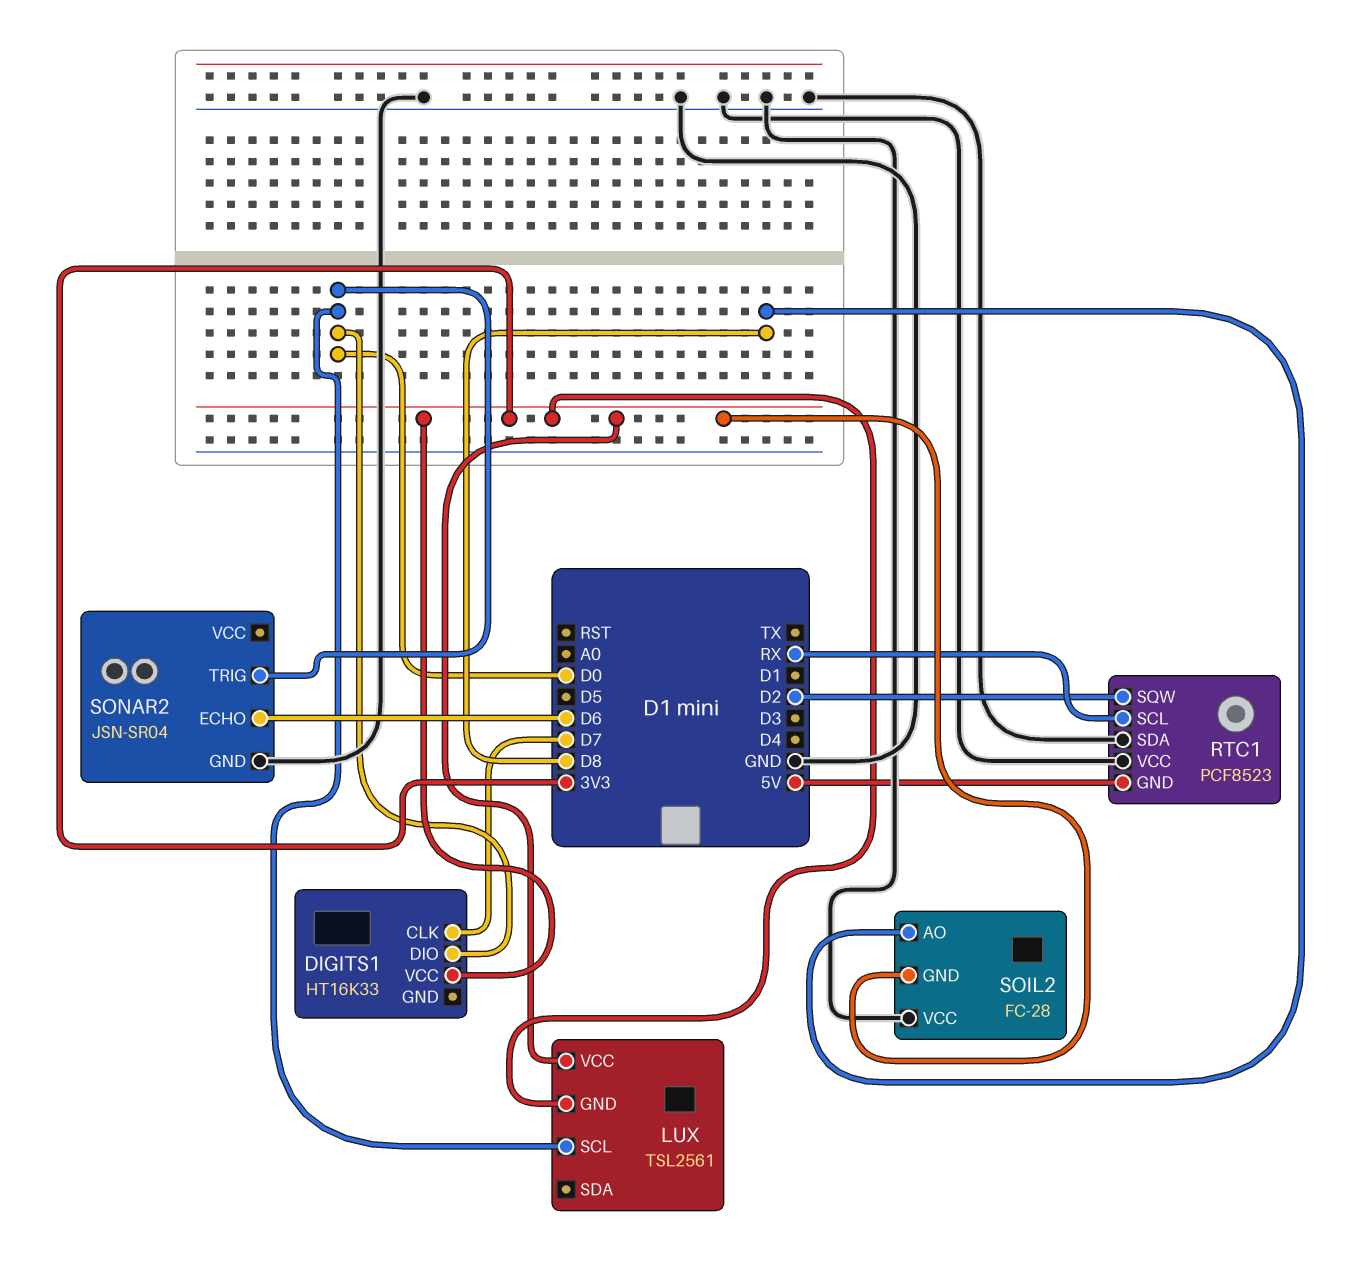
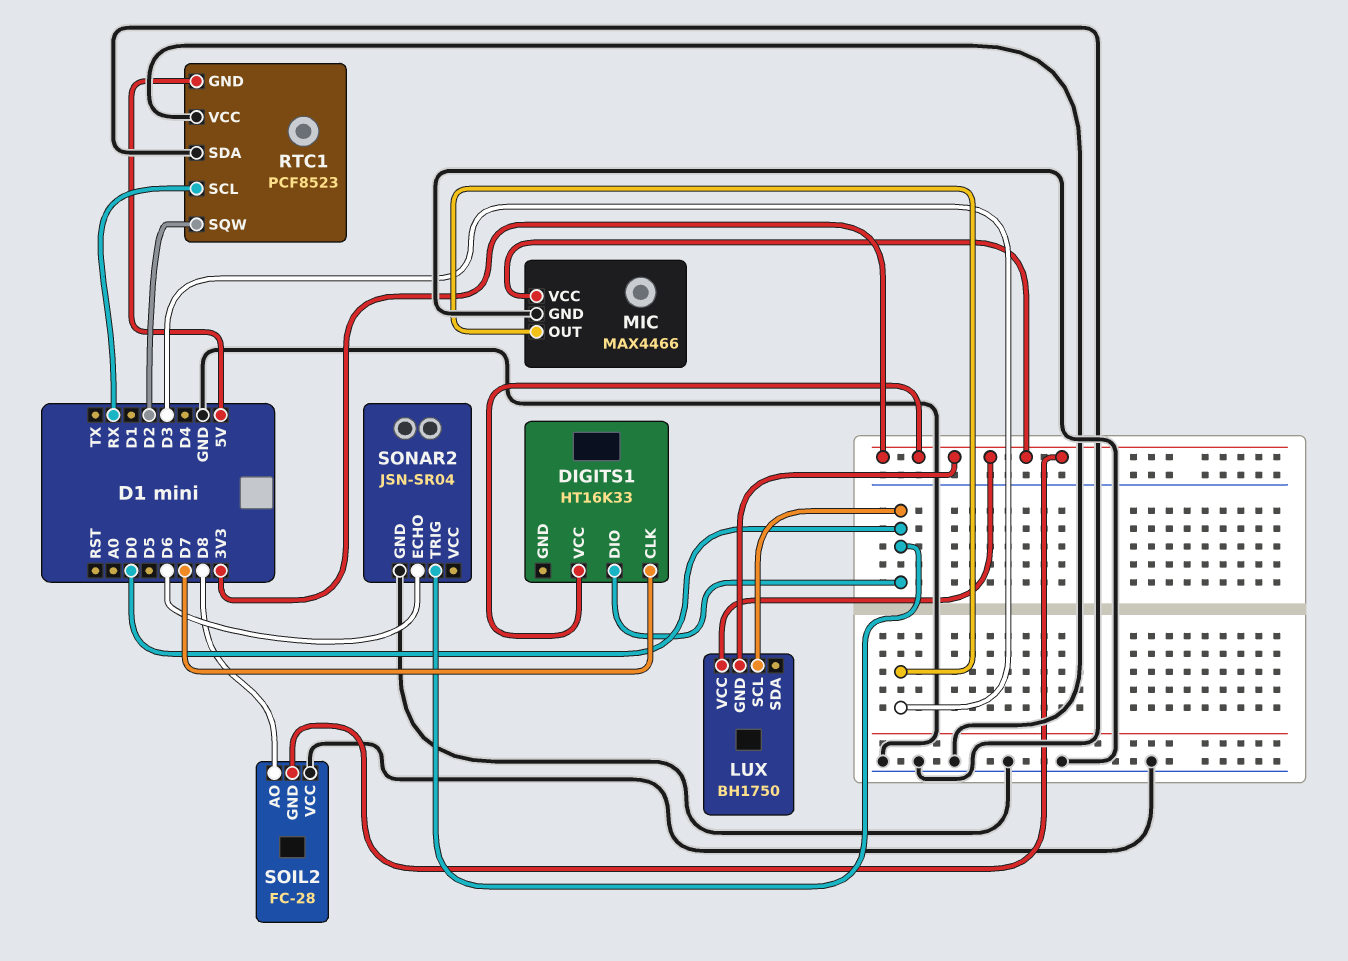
LUX: TSL2561 -> BH1750
MIC: none -> MAX4466
MIC pin GND: none -> GND
MIC pin OUT: none -> D3
MIC pin VCC: none -> 3V3

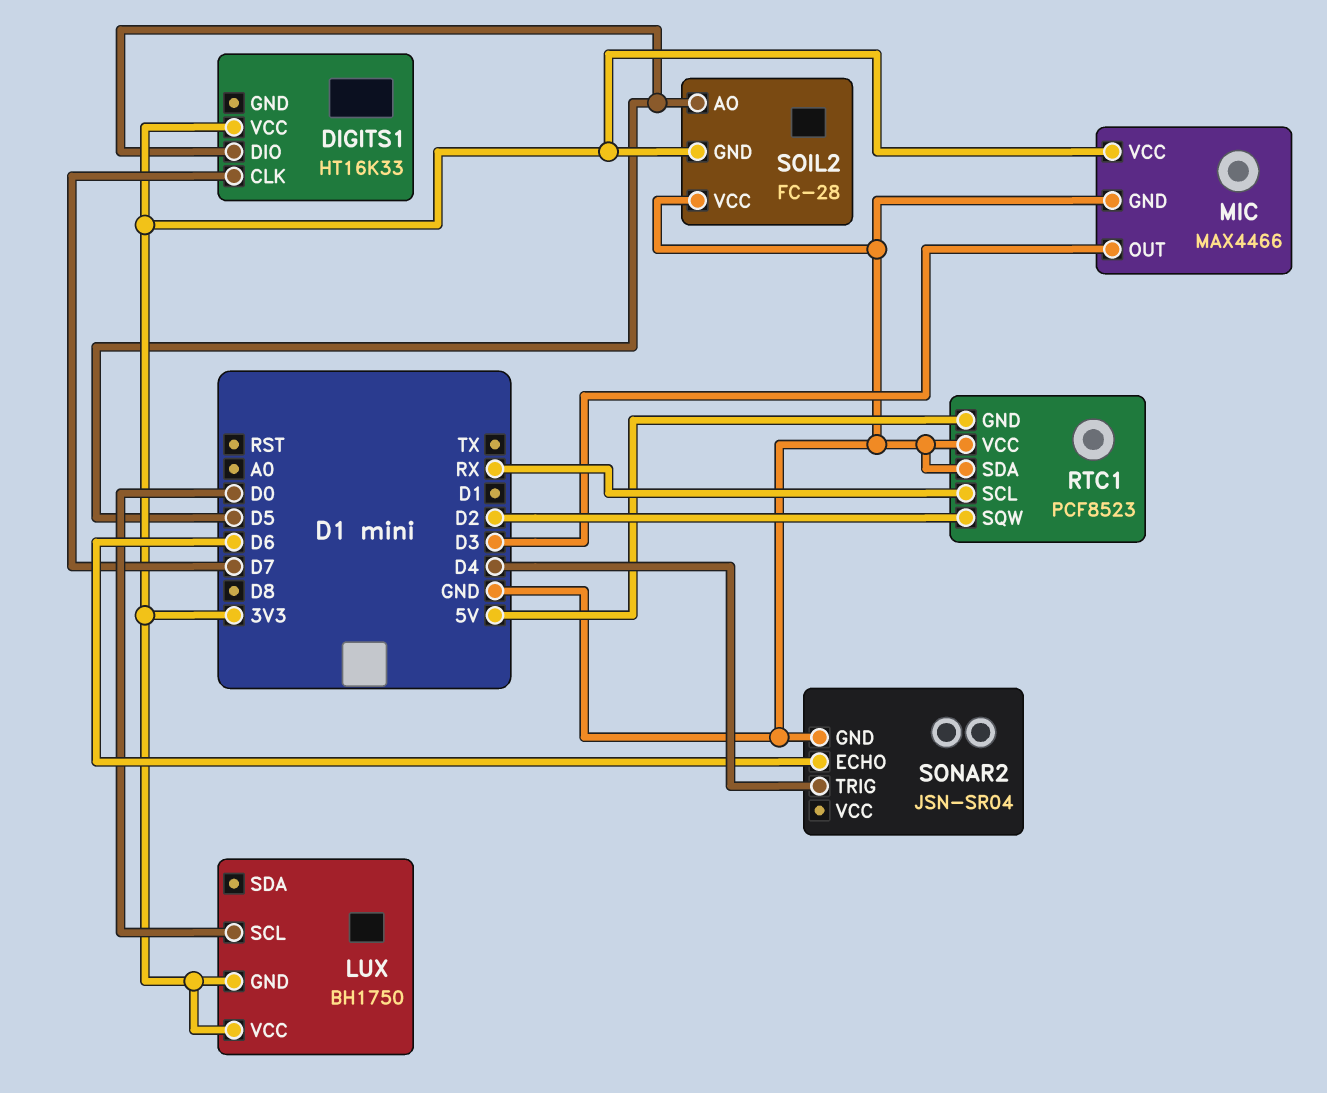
DIGITS1 pin DIO: D0 -> D5
SOIL2 pin AO: D8 -> D5
SONAR2 pin TRIG: D0 -> D4

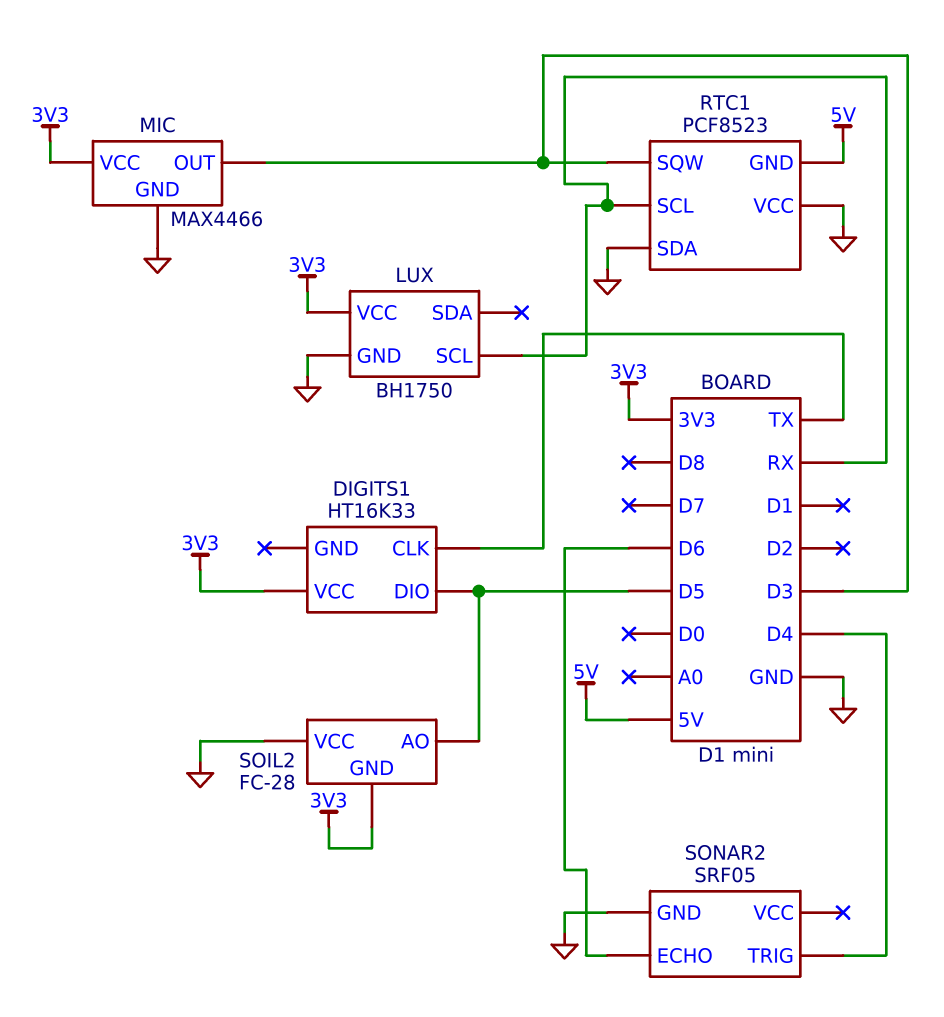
DIGITS1 pin CLK: D7 -> TX
LUX pin GND: 3V3 -> GND
LUX pin SCL: D0 -> RX
RTC1 pin SQW: D2 -> D3
SONAR2: JSN-SR04 -> SRF05

